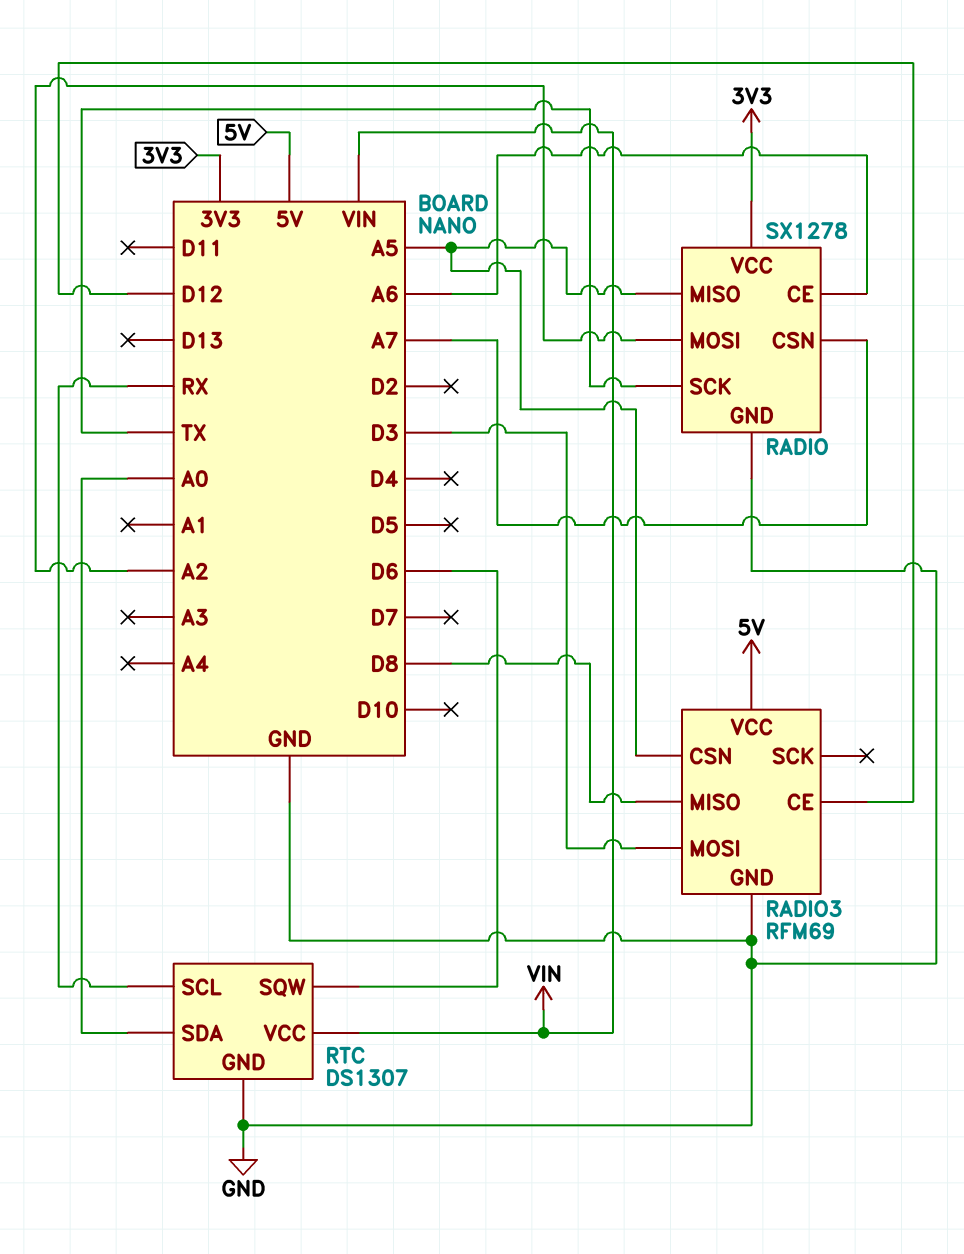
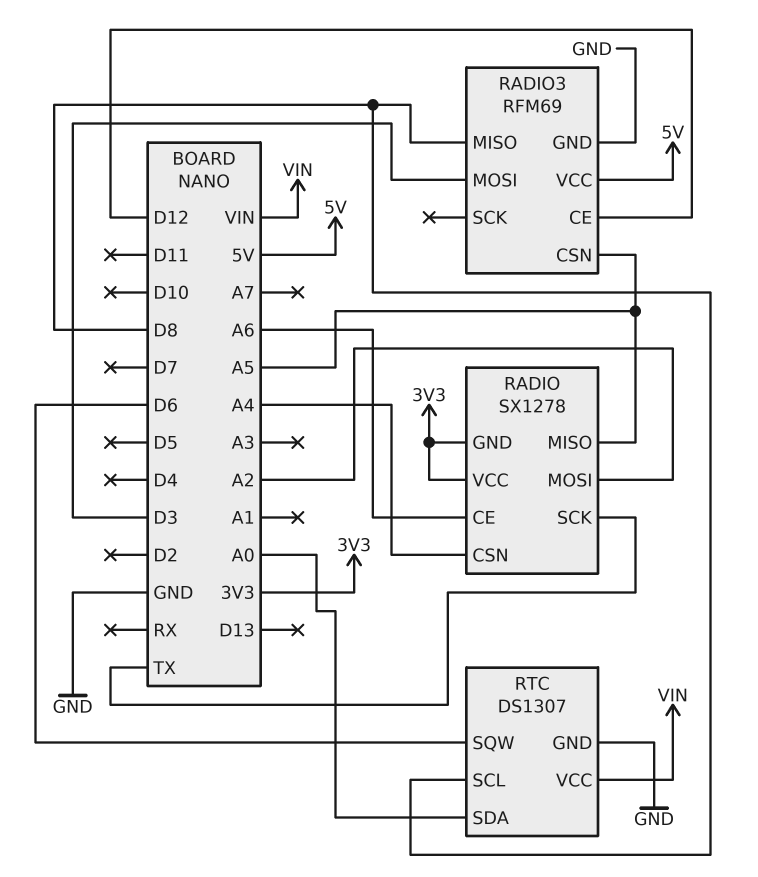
RADIO pin CSN: A7 -> A4
RADIO pin GND: GND -> 3V3
RTC pin SCL: RX -> D8

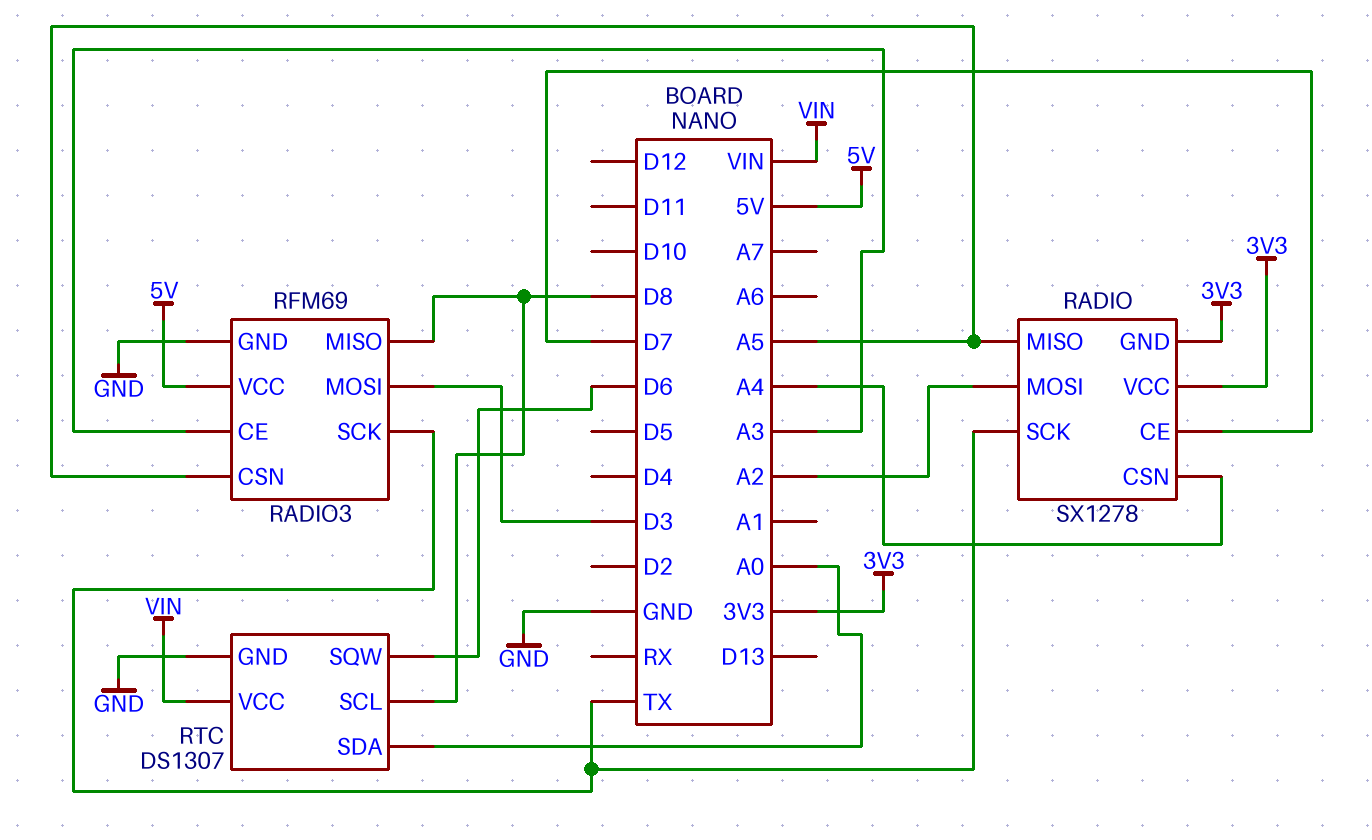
RADIO pin CE: A6 -> D7
RADIO3 pin CE: D12 -> A3
RADIO3 pin SCK: none -> TX

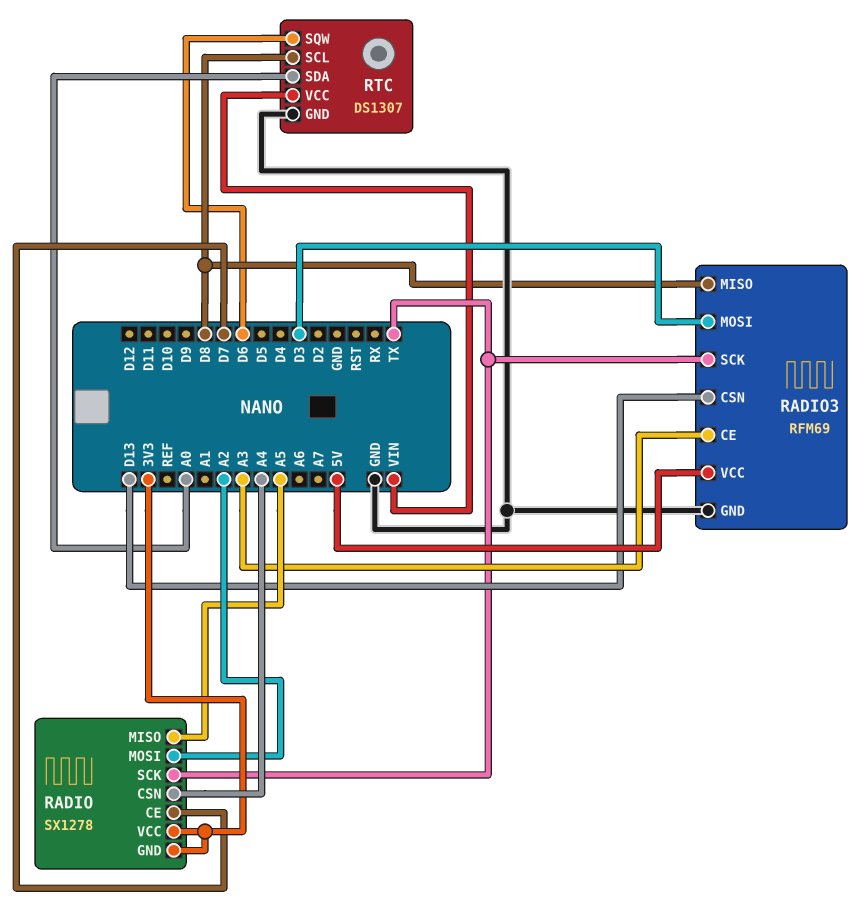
RADIO3 pin CSN: A5 -> D13

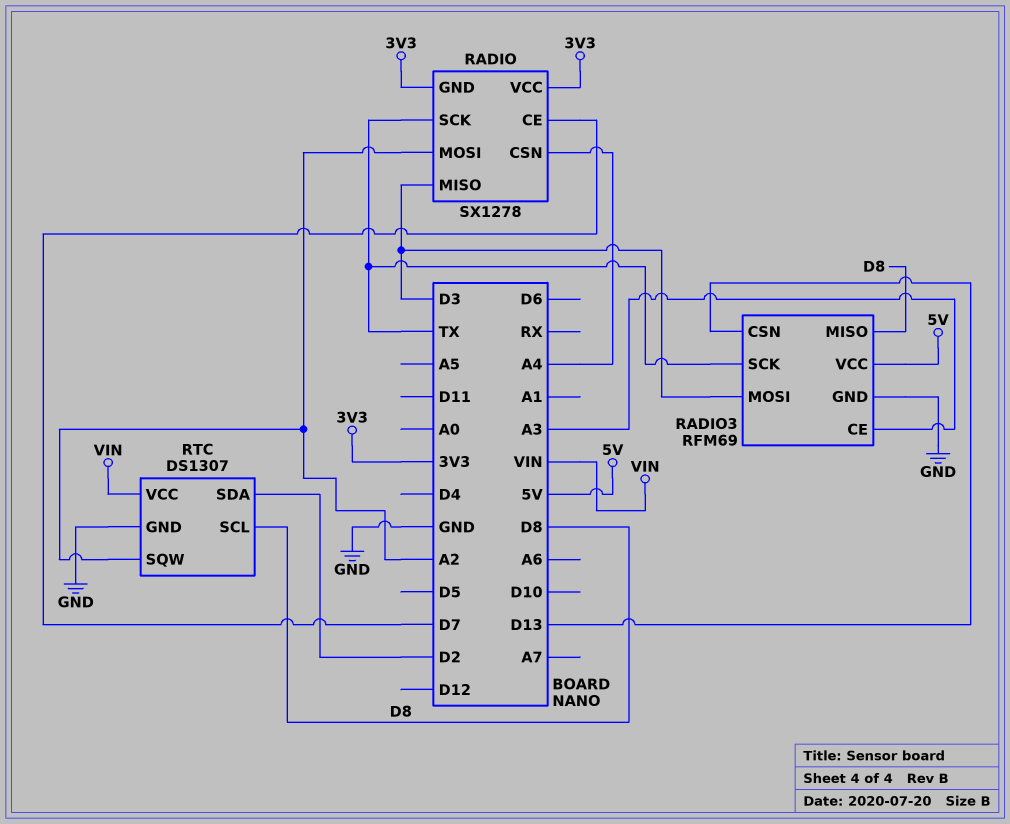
RADIO pin MISO: A5 -> D3
RTC pin SDA: A0 -> D2
RTC pin SQW: D6 -> A2

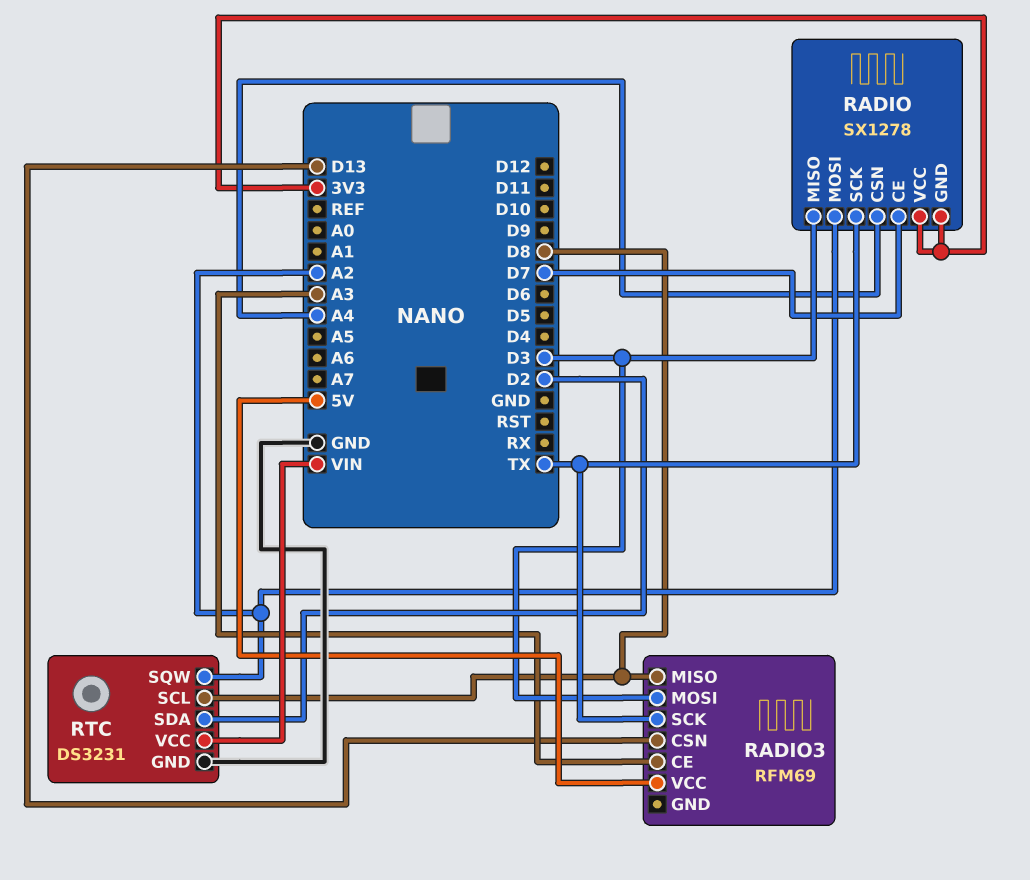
RADIO3 pin GND: GND -> none
RTC: DS1307 -> DS3231

